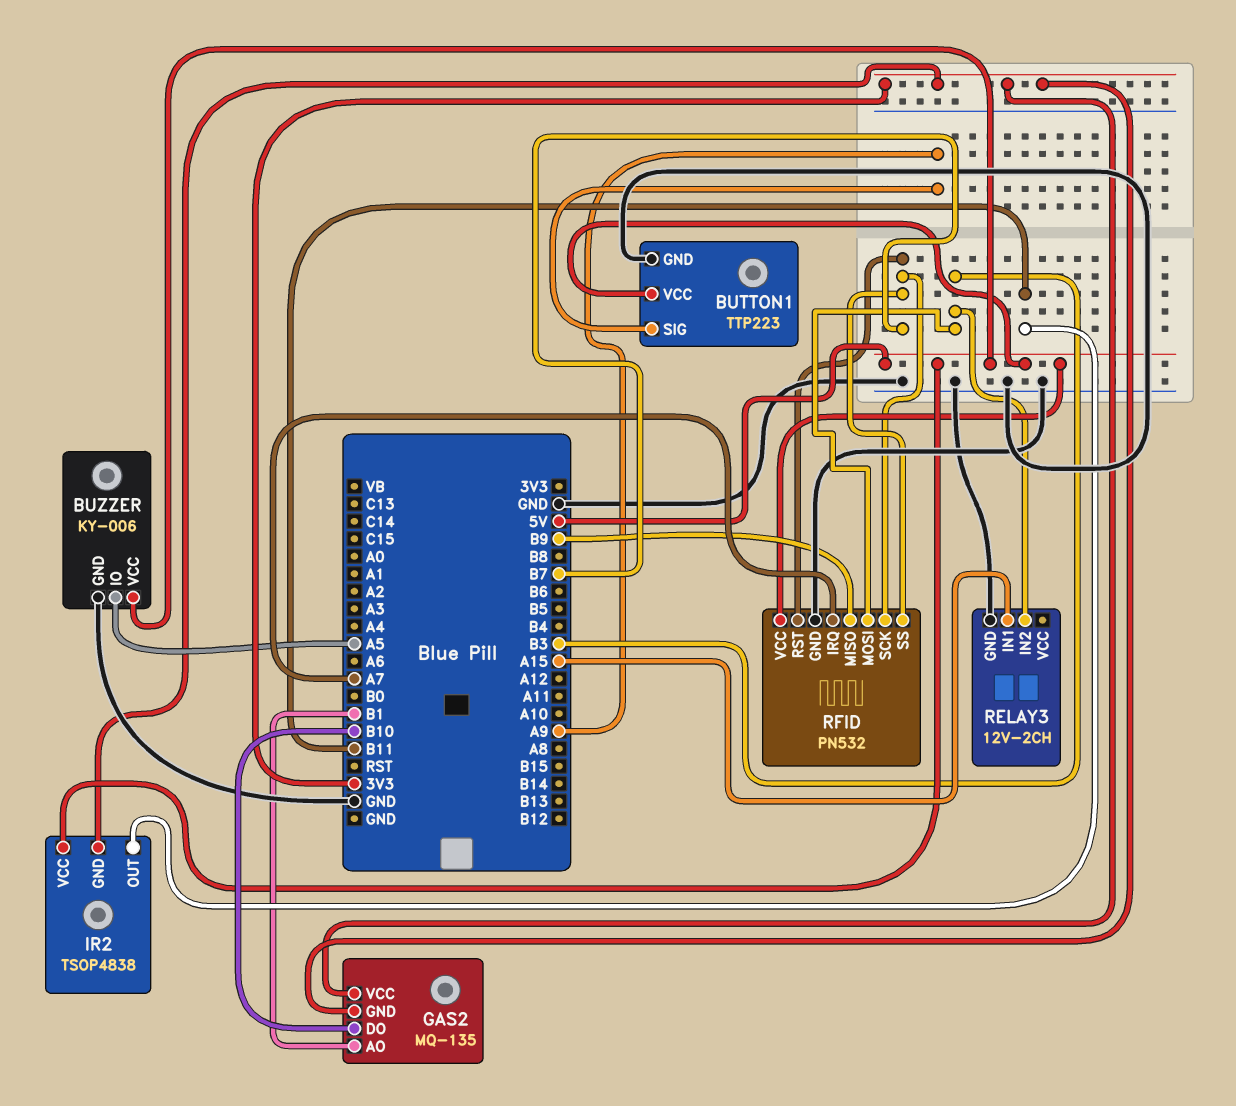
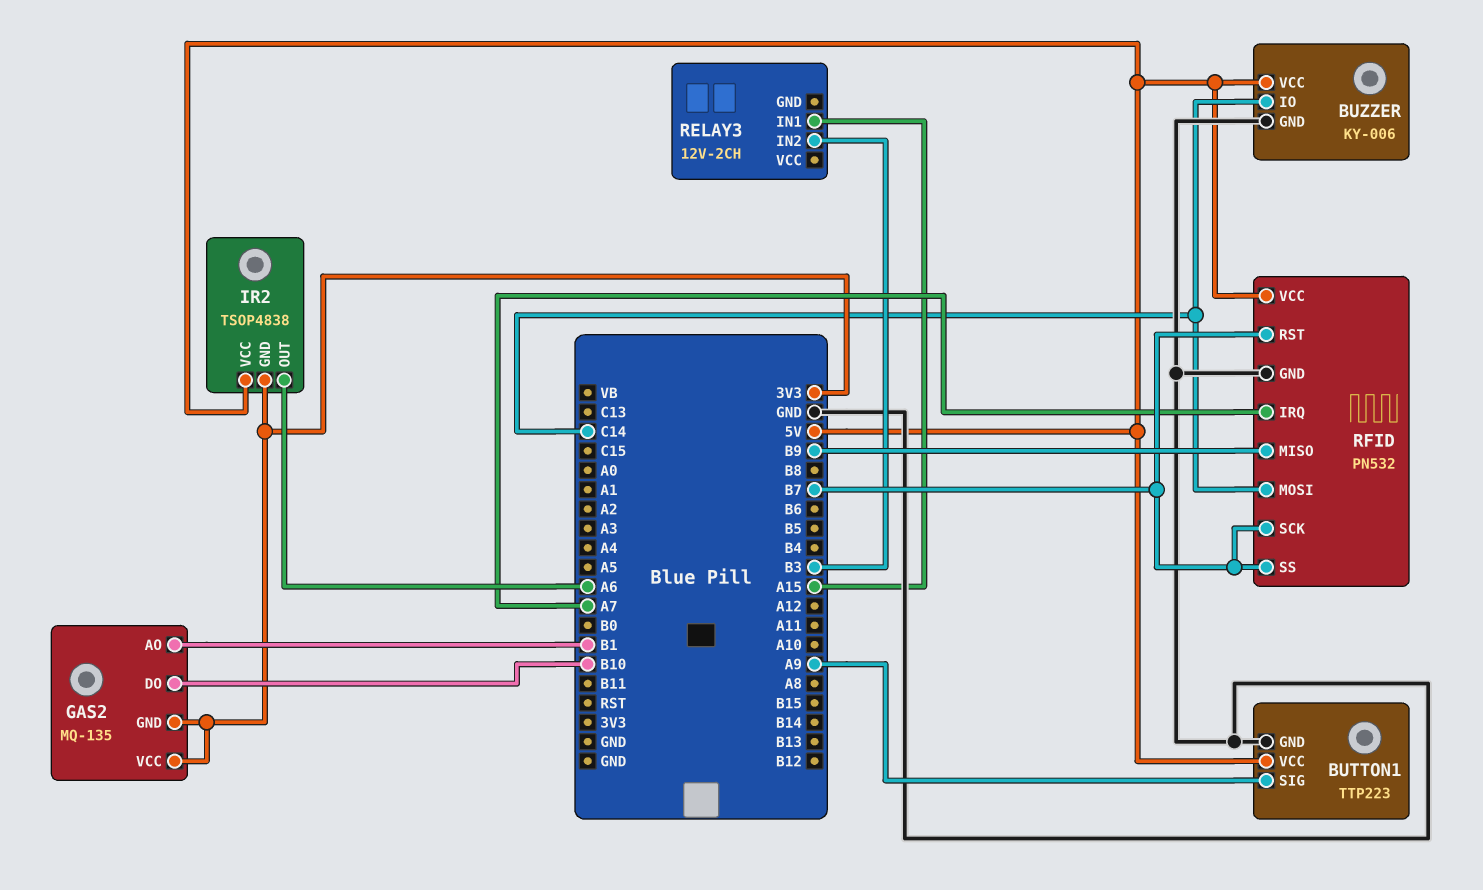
BUZZER pin IO: A5 -> C14
IR2 pin OUT: B11 -> A6
RELAY3 pin GND: GND -> none
RFID pin MOSI: B3 -> C14

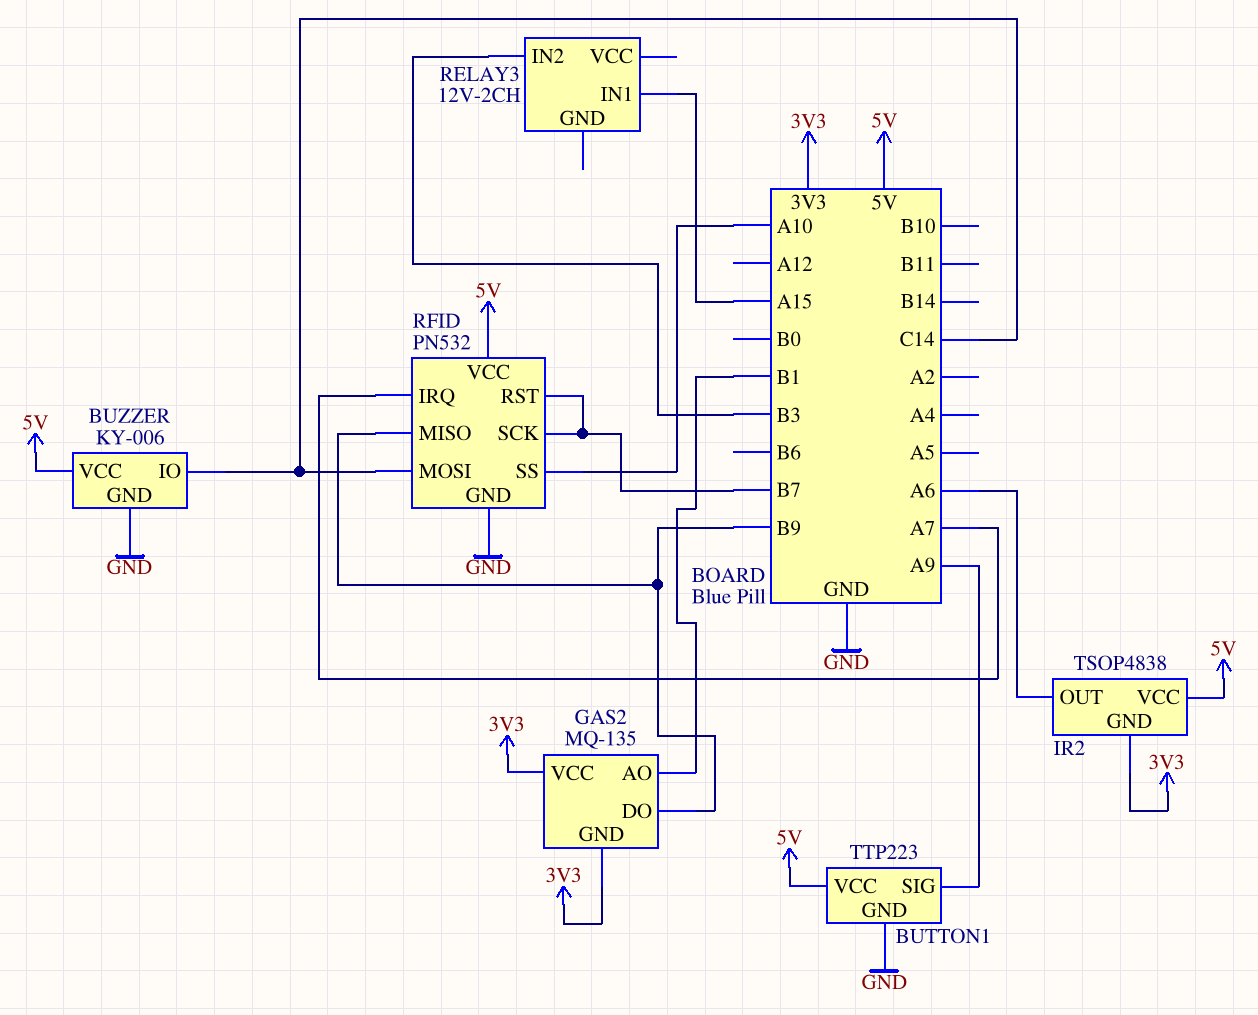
GAS2 pin DO: B10 -> B9
RFID pin SS: B7 -> A10

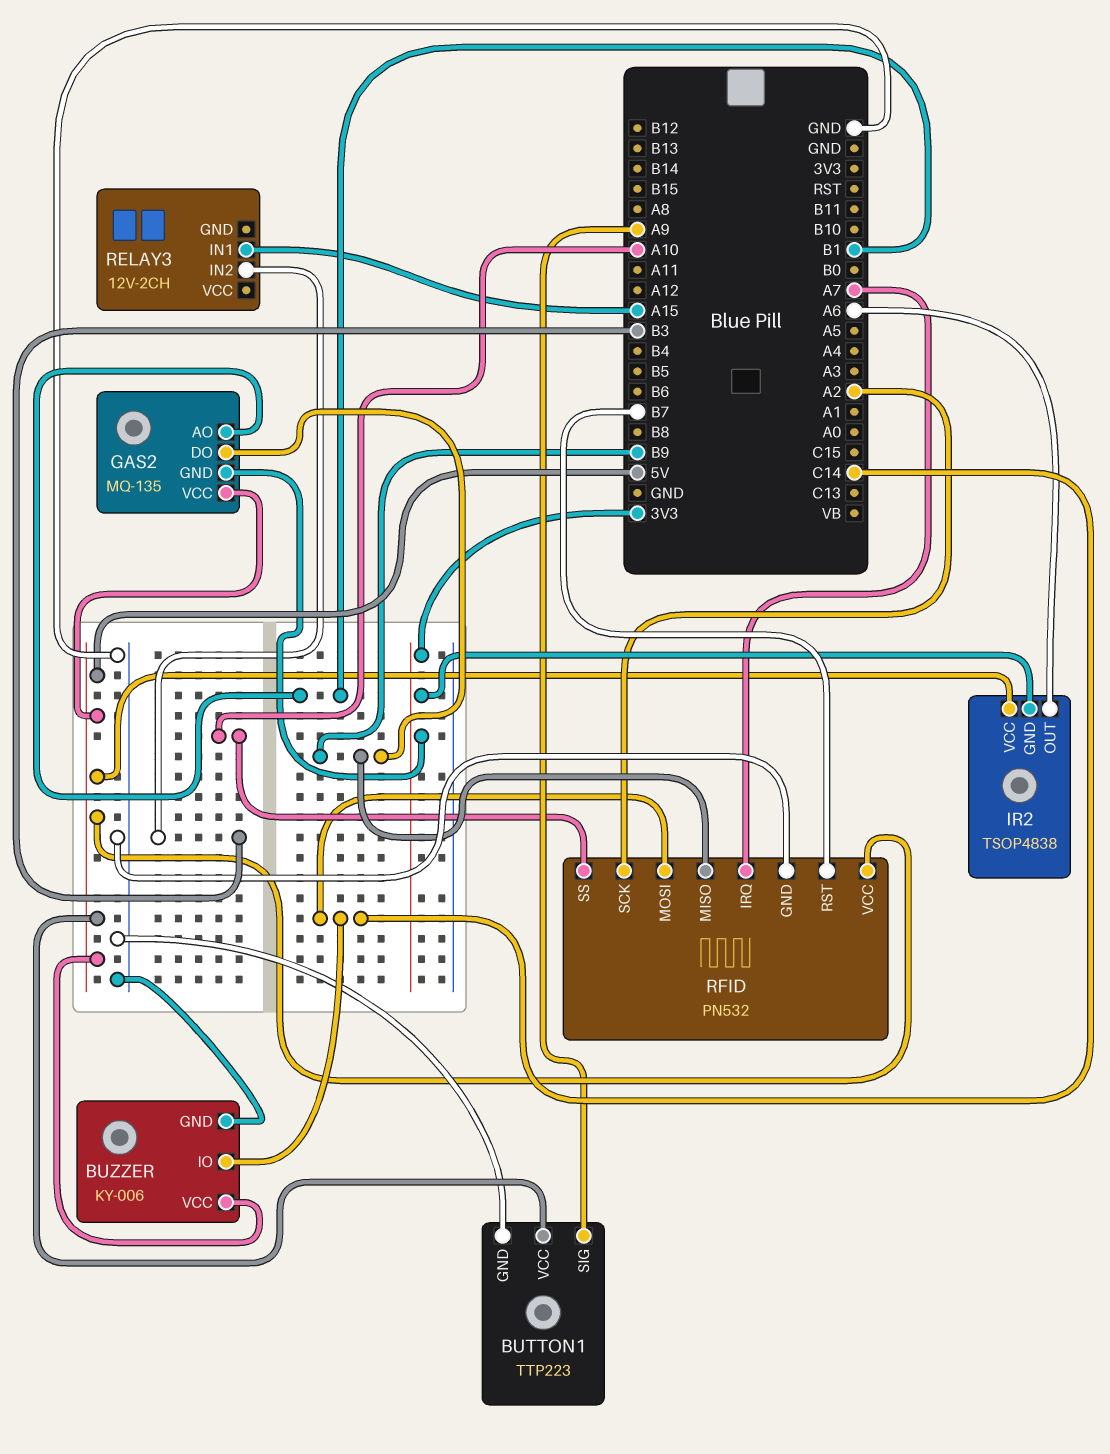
GAS2 pin VCC: 3V3 -> 5V
RFID pin SCK: B7 -> A2

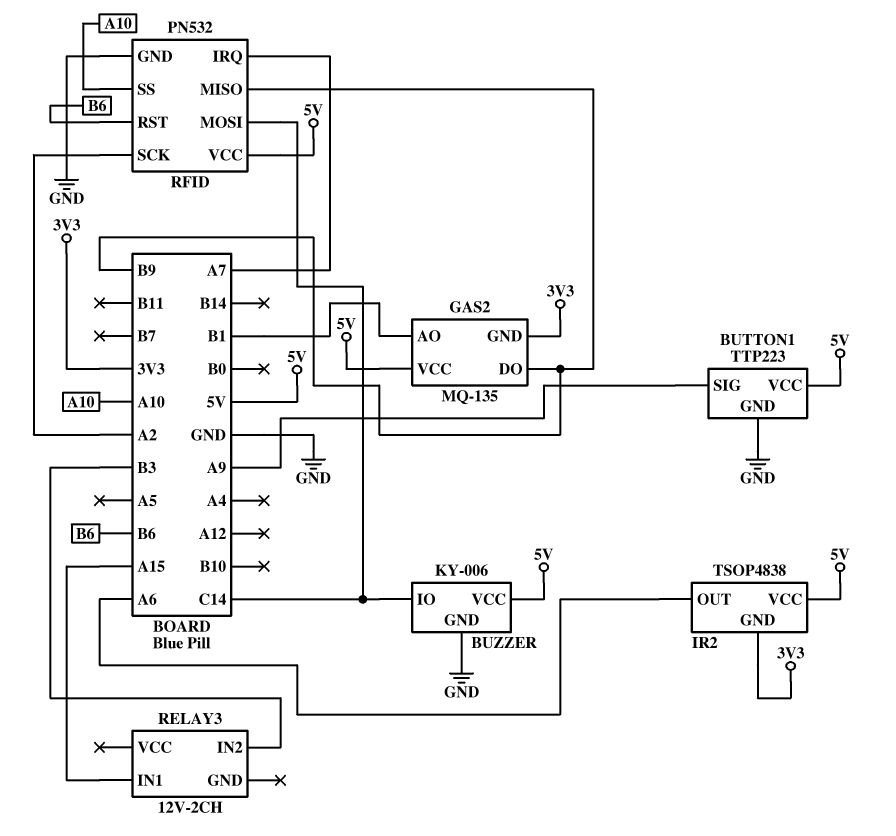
RFID pin RST: B7 -> B6

